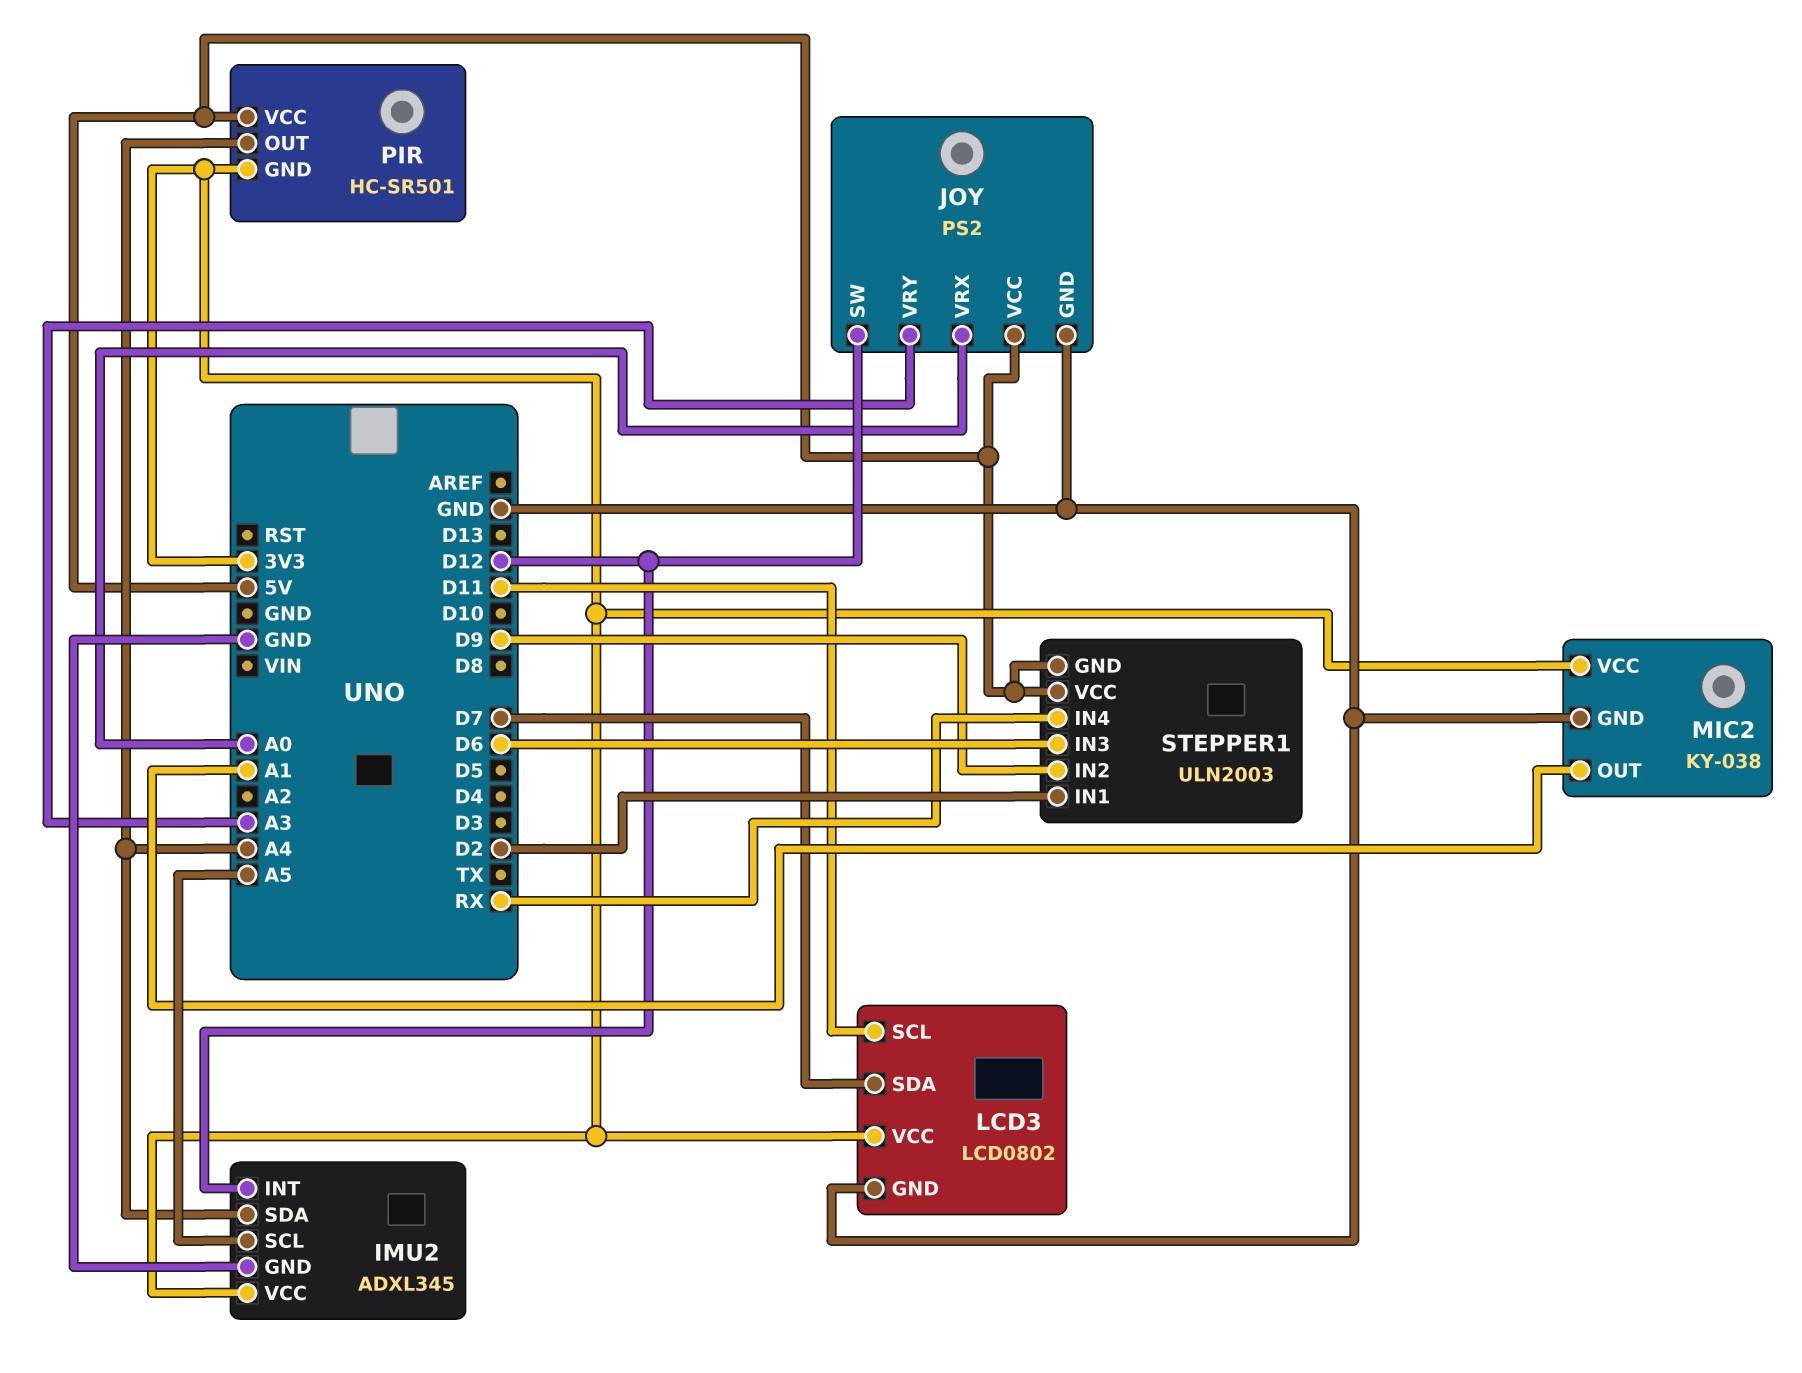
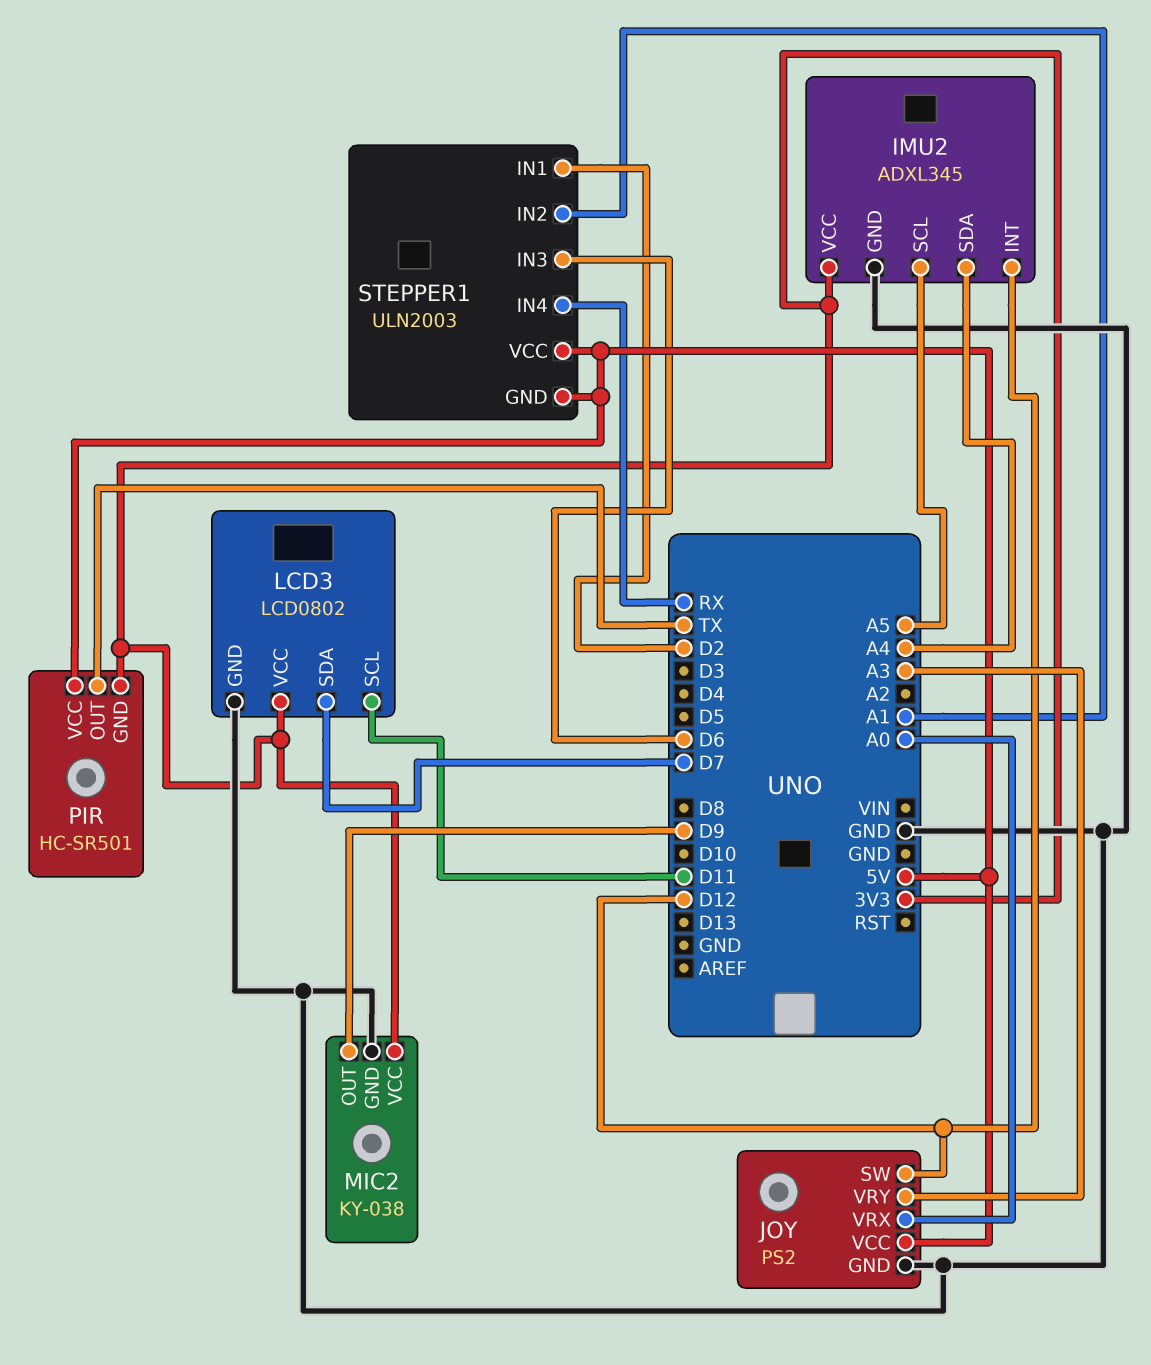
MIC2 pin OUT: A1 -> D9
PIR pin OUT: A4 -> TX
STEPPER1 pin IN2: D9 -> A1

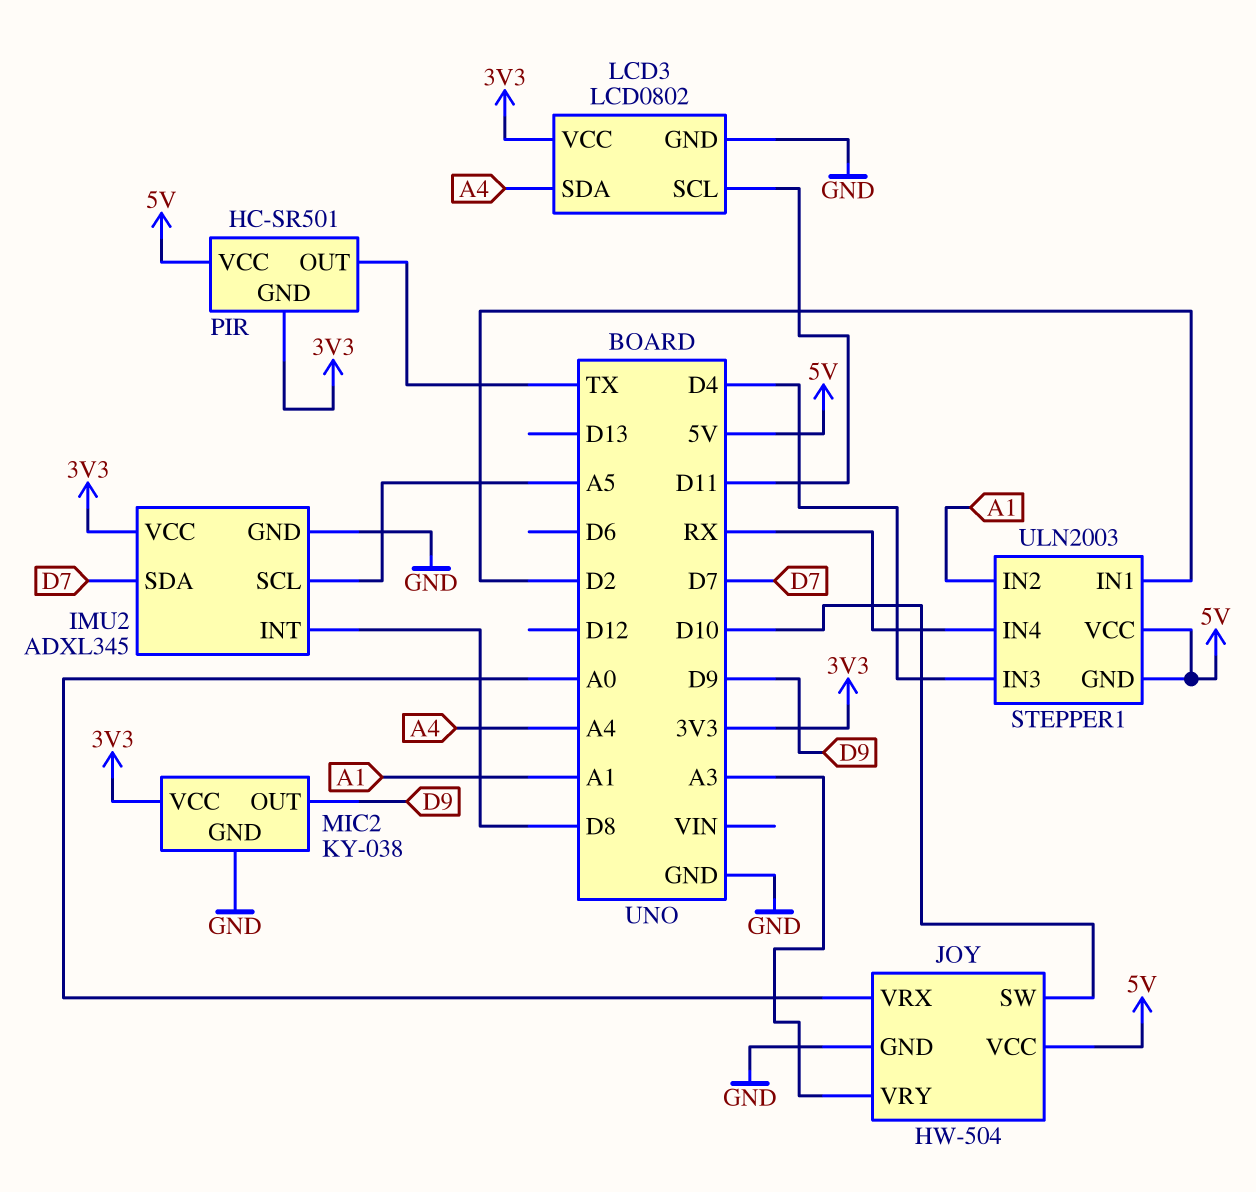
IMU2 pin INT: D12 -> D8
IMU2 pin SDA: A4 -> D7
JOY: PS2 -> HW-504
JOY pin SW: D12 -> D10
LCD3 pin SDA: D7 -> A4
STEPPER1 pin IN3: D6 -> D4

